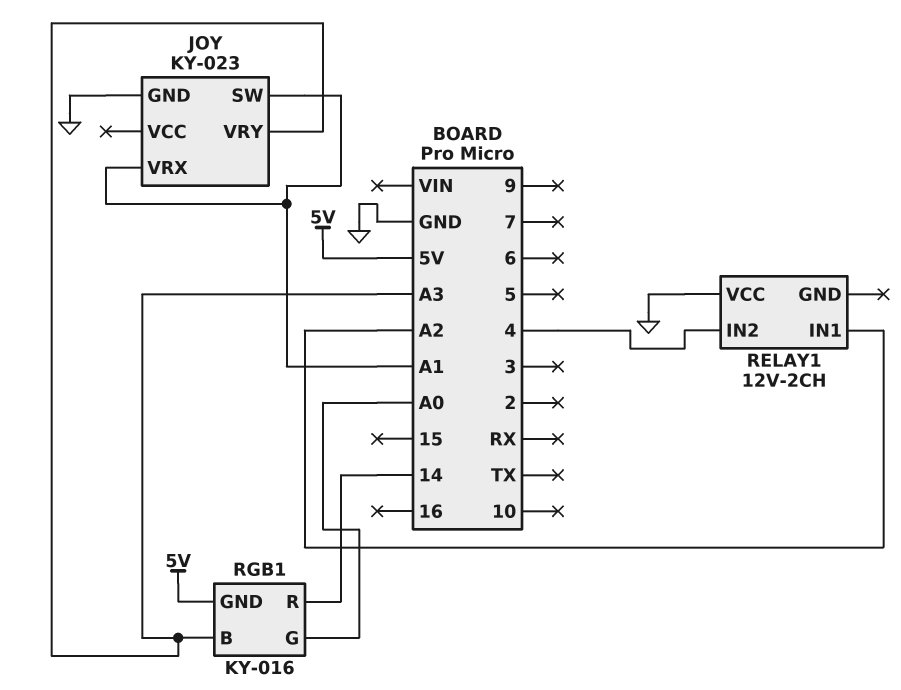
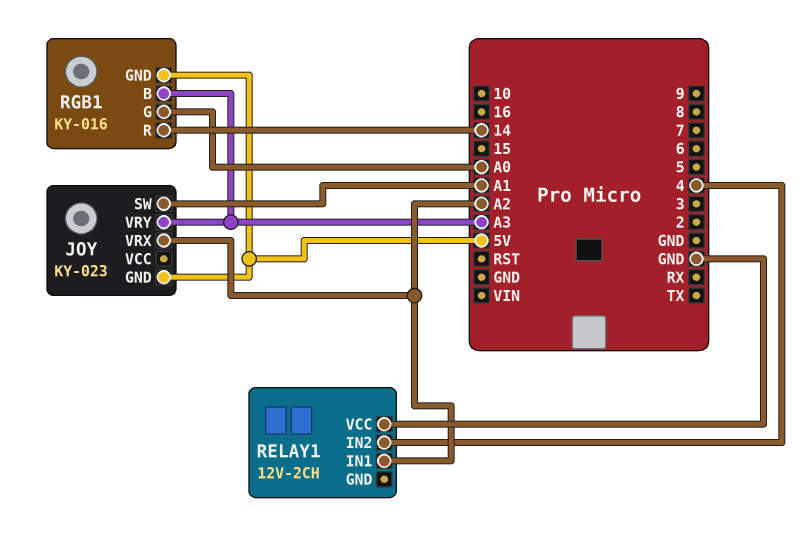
JOY pin GND: GND -> 5V
JOY pin VRX: A1 -> A2

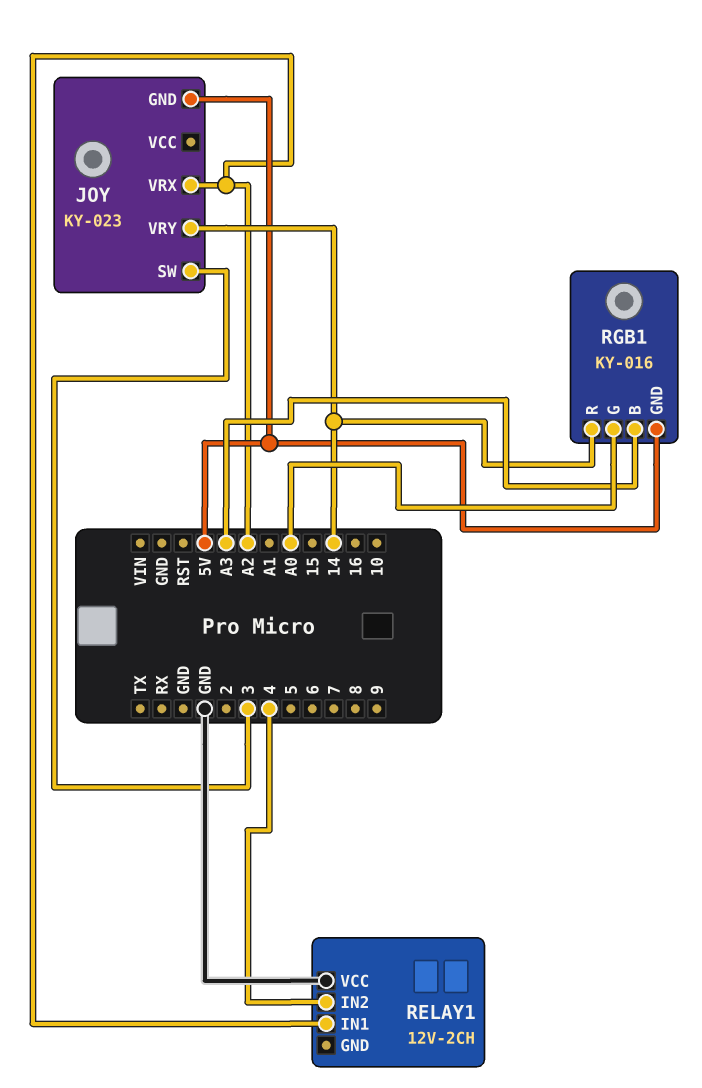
JOY pin SW: A1 -> 3
JOY pin VRY: A3 -> 14

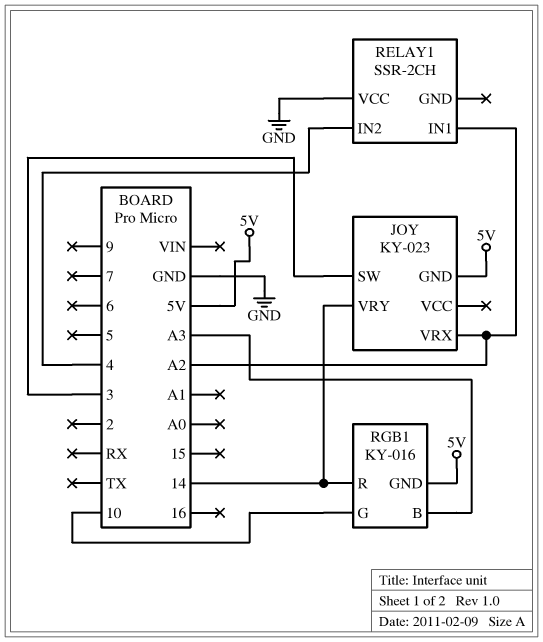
RELAY1: 12V-2CH -> SSR-2CH
RGB1 pin G: A0 -> 10

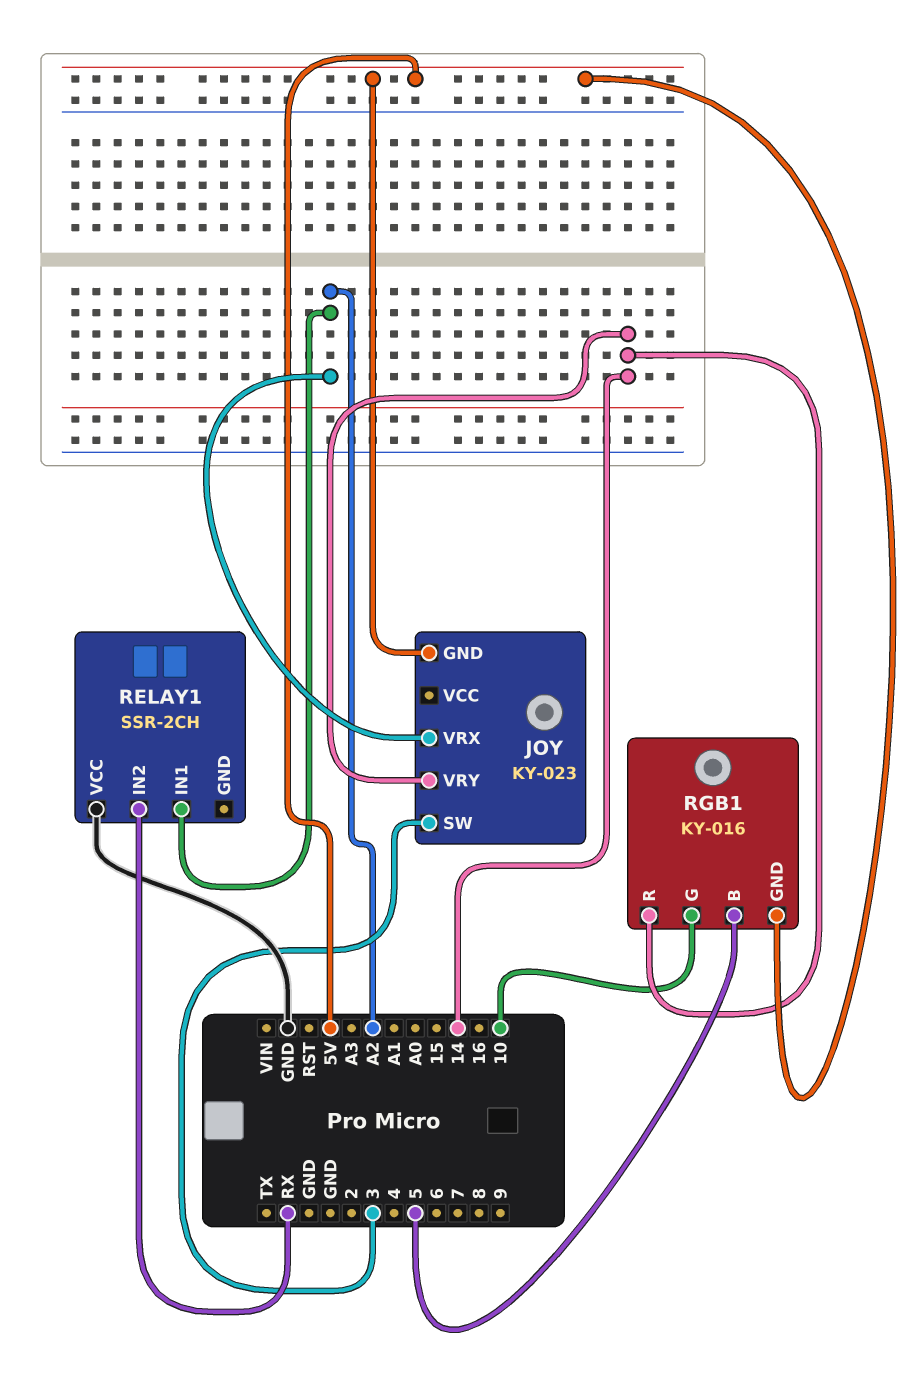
RELAY1 pin IN2: 4 -> RX
RGB1 pin B: A3 -> 5

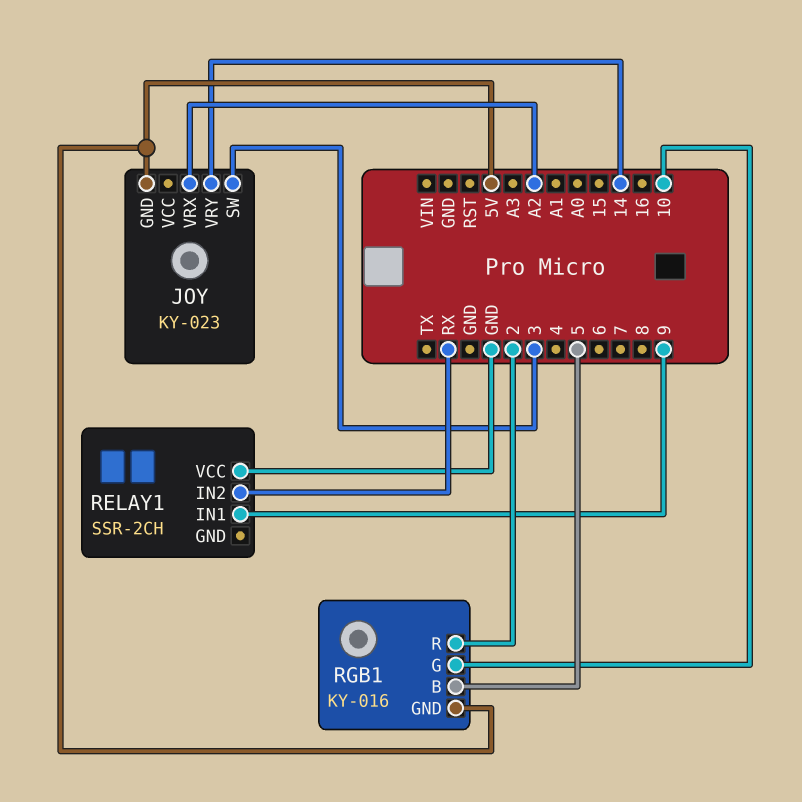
RELAY1 pin IN1: A2 -> 9
RGB1 pin R: 14 -> 2

